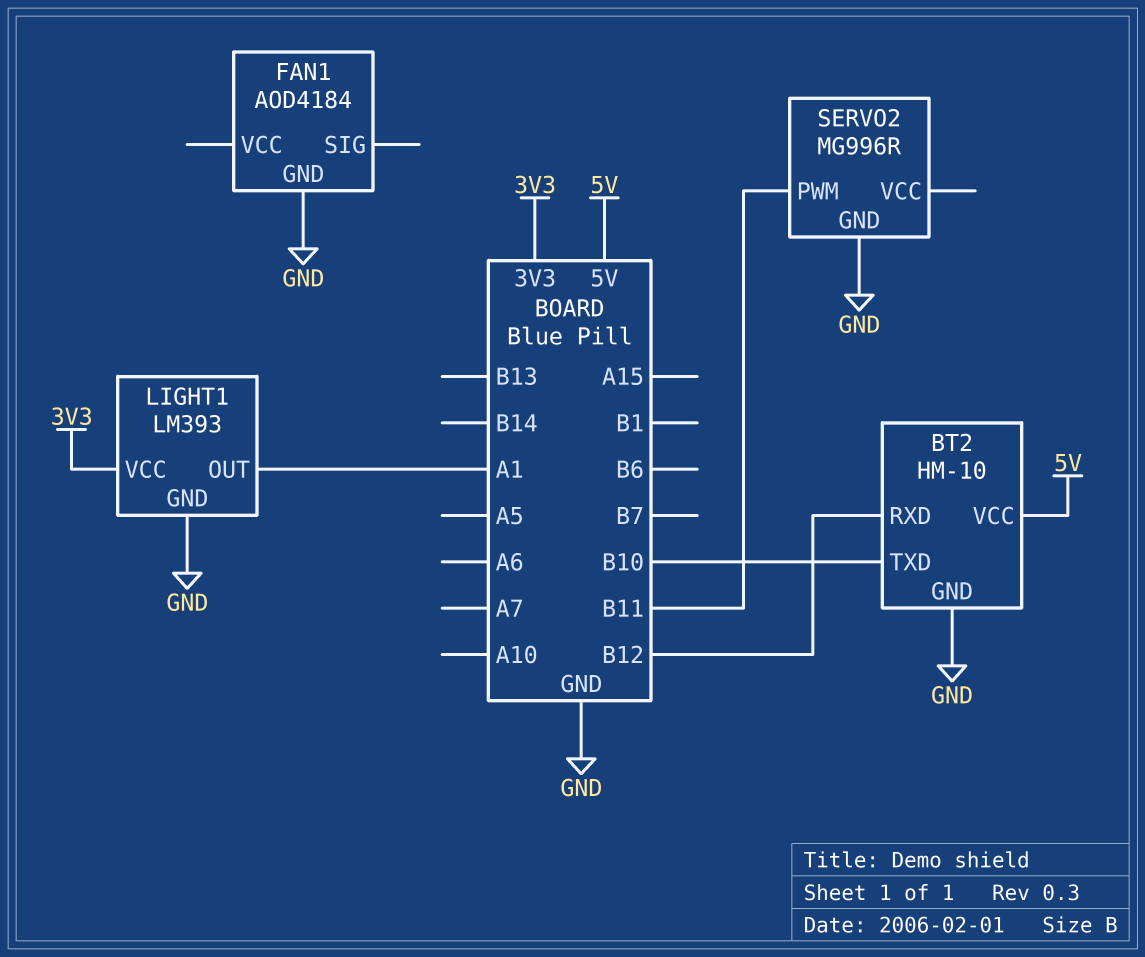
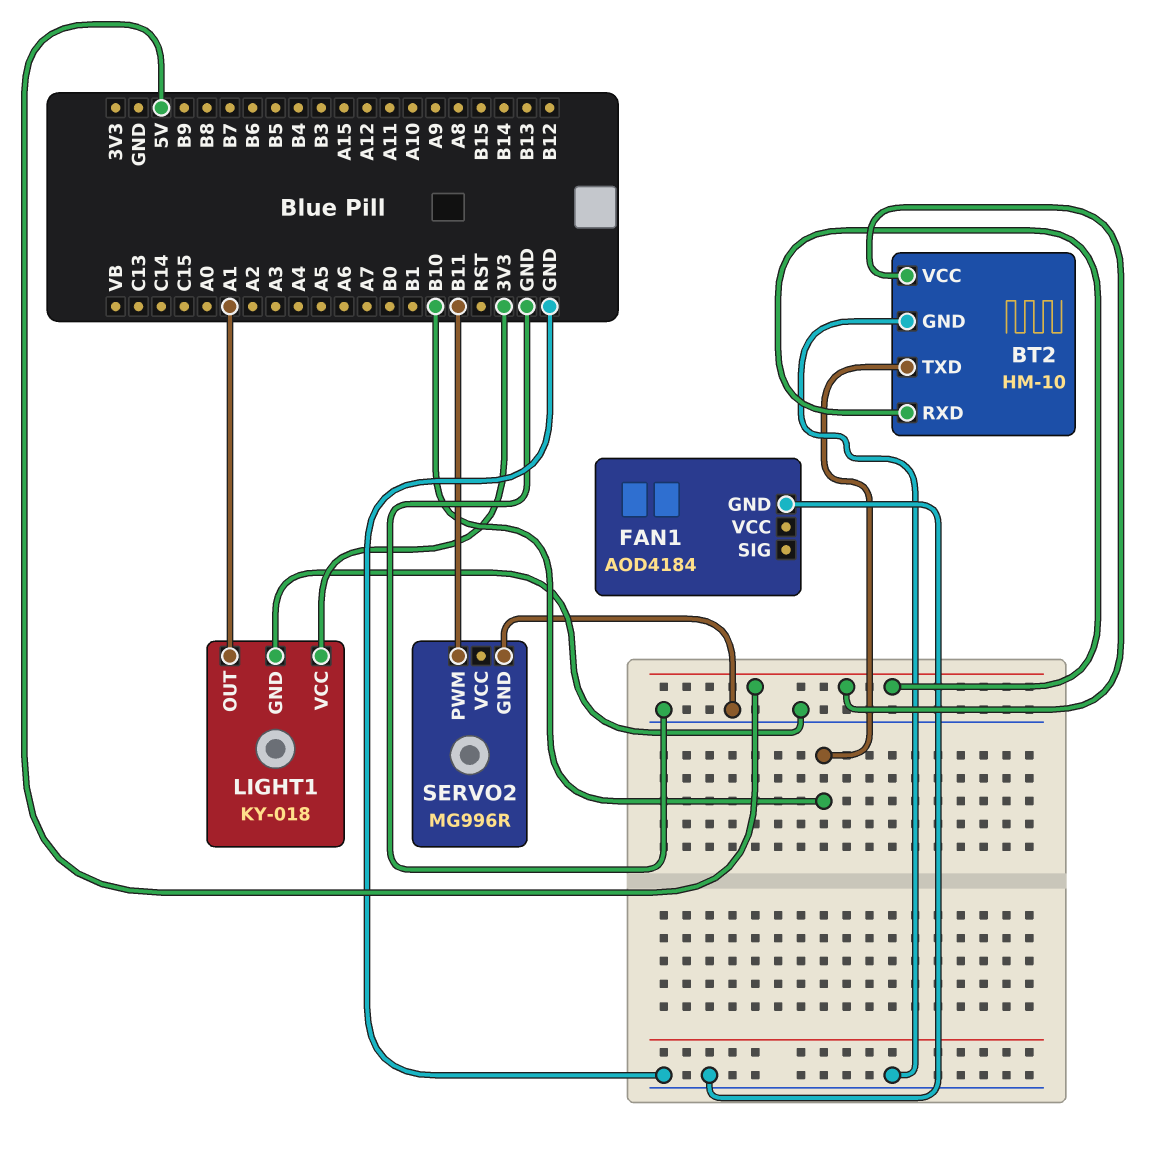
BT2 pin RXD: B12 -> 5V
LIGHT1: LM393 -> KY-018

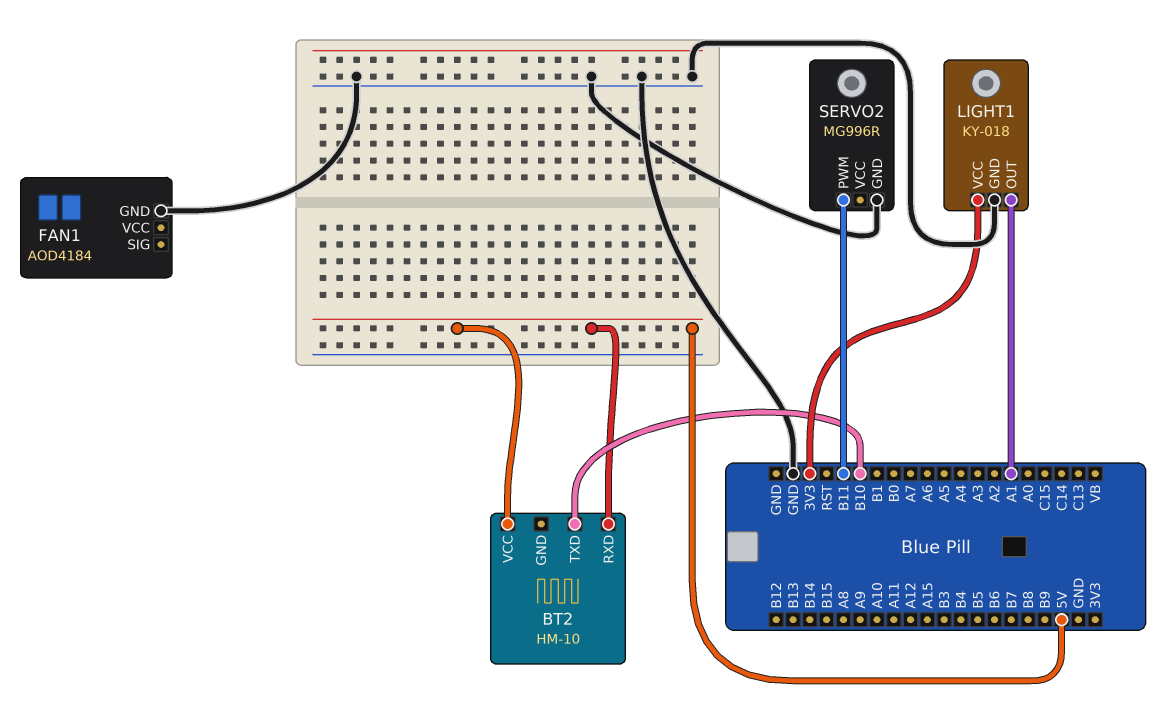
BT2 pin GND: GND -> none

